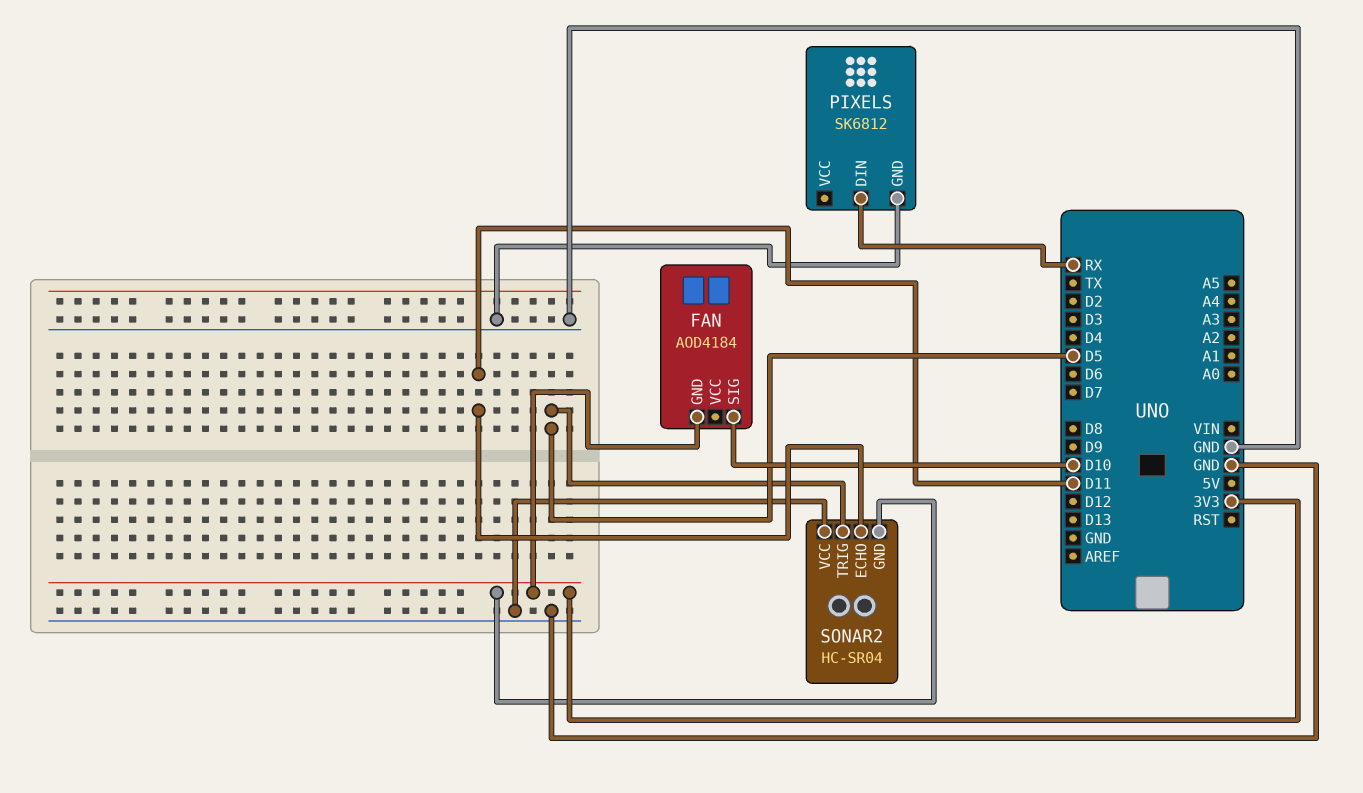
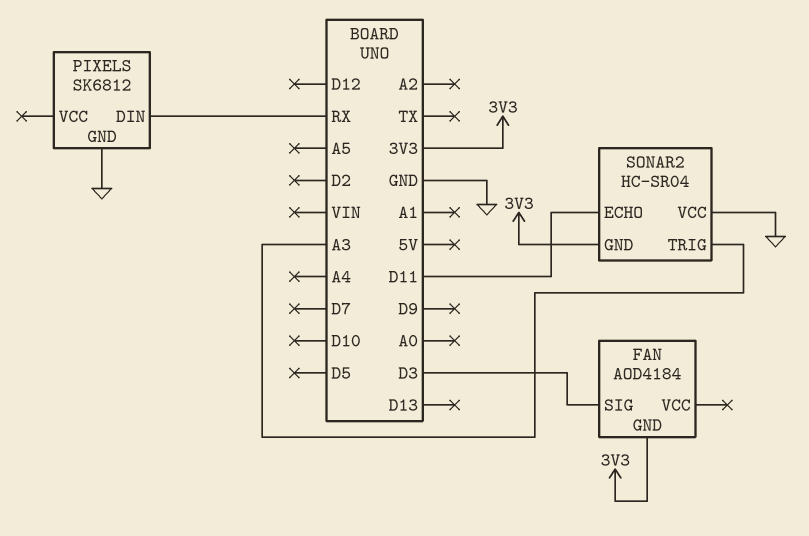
FAN pin SIG: D10 -> D3
SONAR2 pin TRIG: D5 -> A3

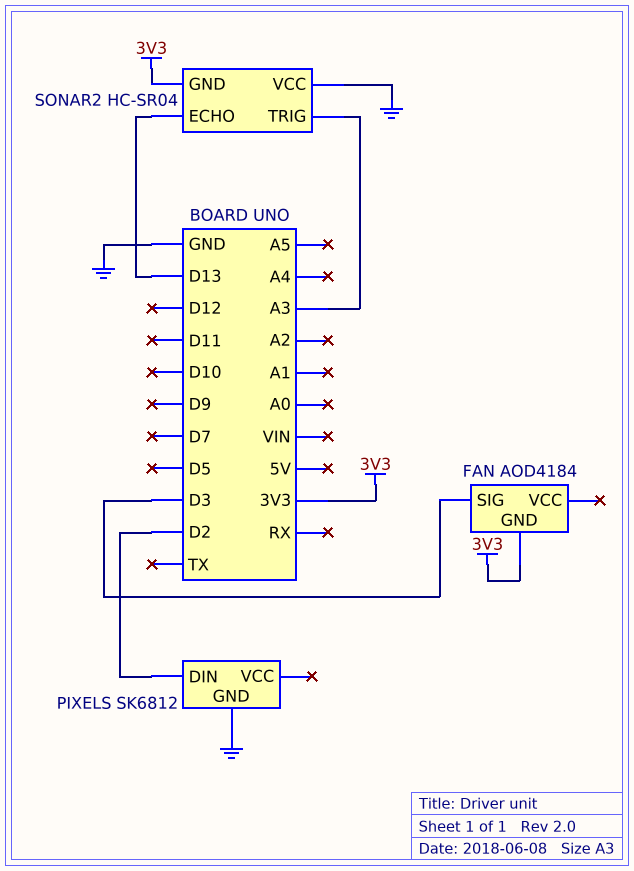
PIXELS pin DIN: RX -> D2
SONAR2 pin ECHO: D11 -> D13

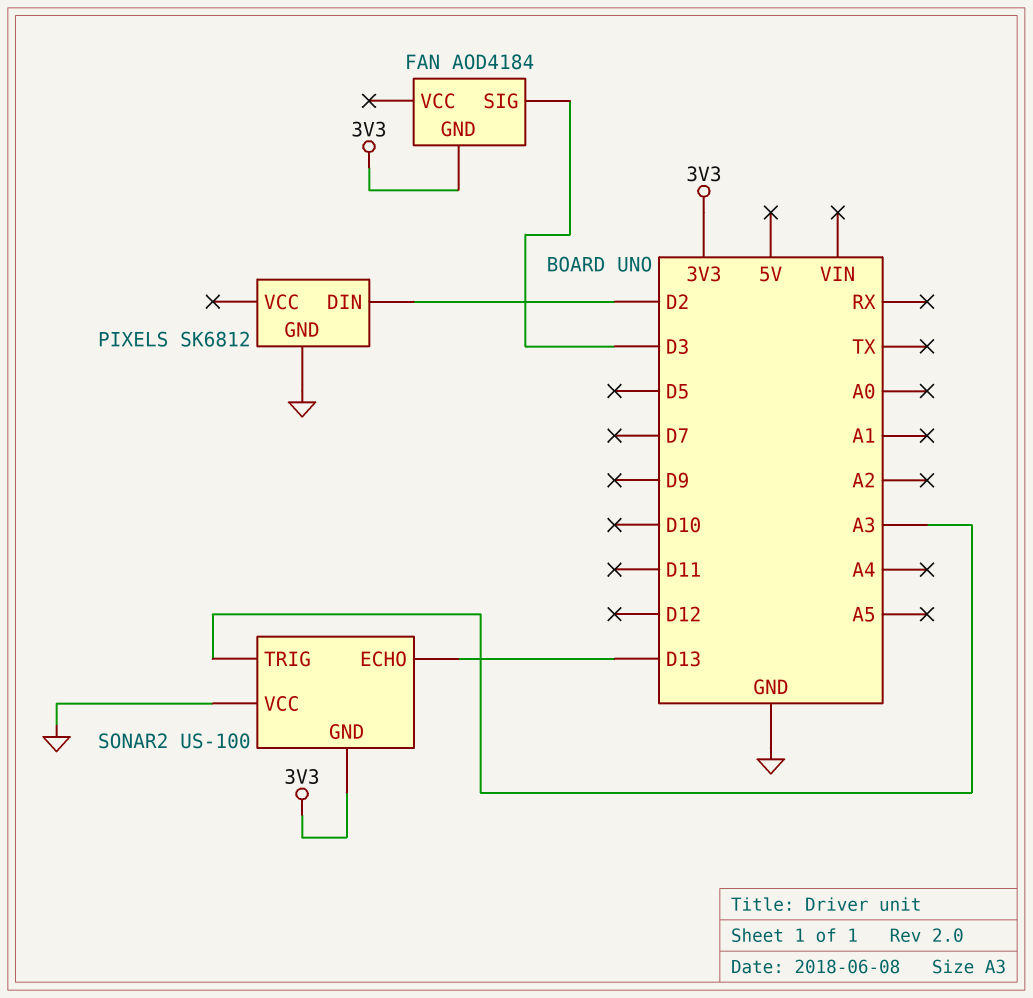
SONAR2: HC-SR04 -> US-100

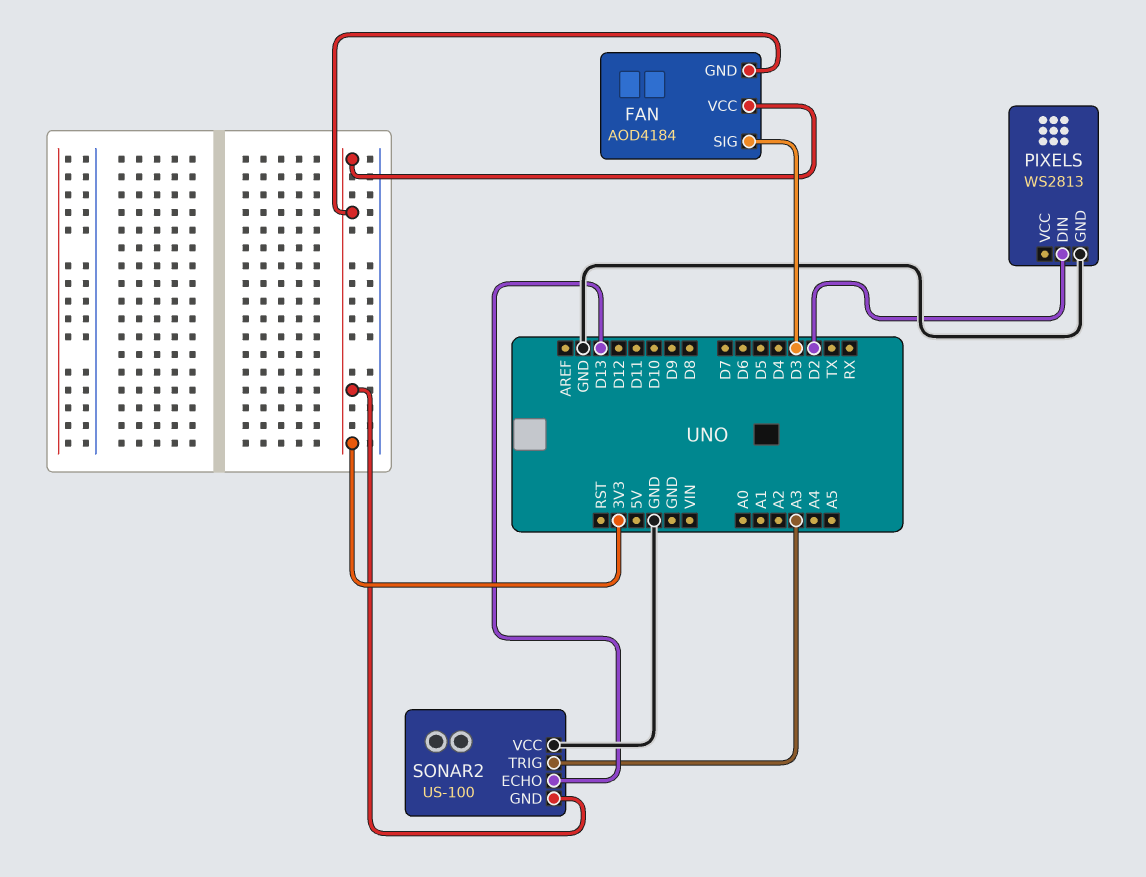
FAN pin VCC: none -> 3V3
PIXELS: SK6812 -> WS2813

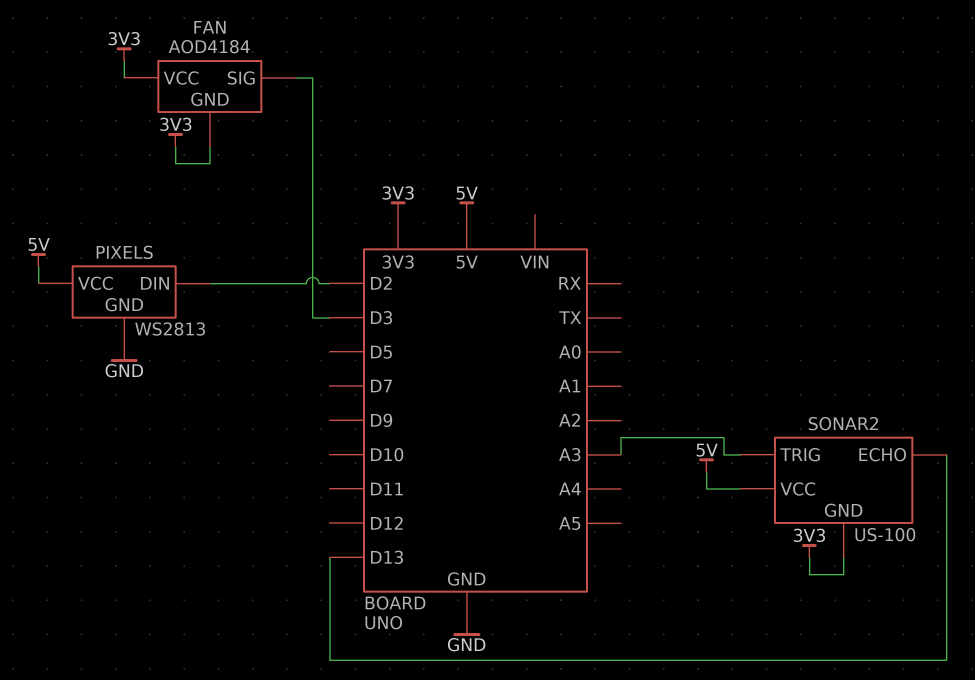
PIXELS pin VCC: none -> 5V
SONAR2 pin VCC: GND -> 5V

